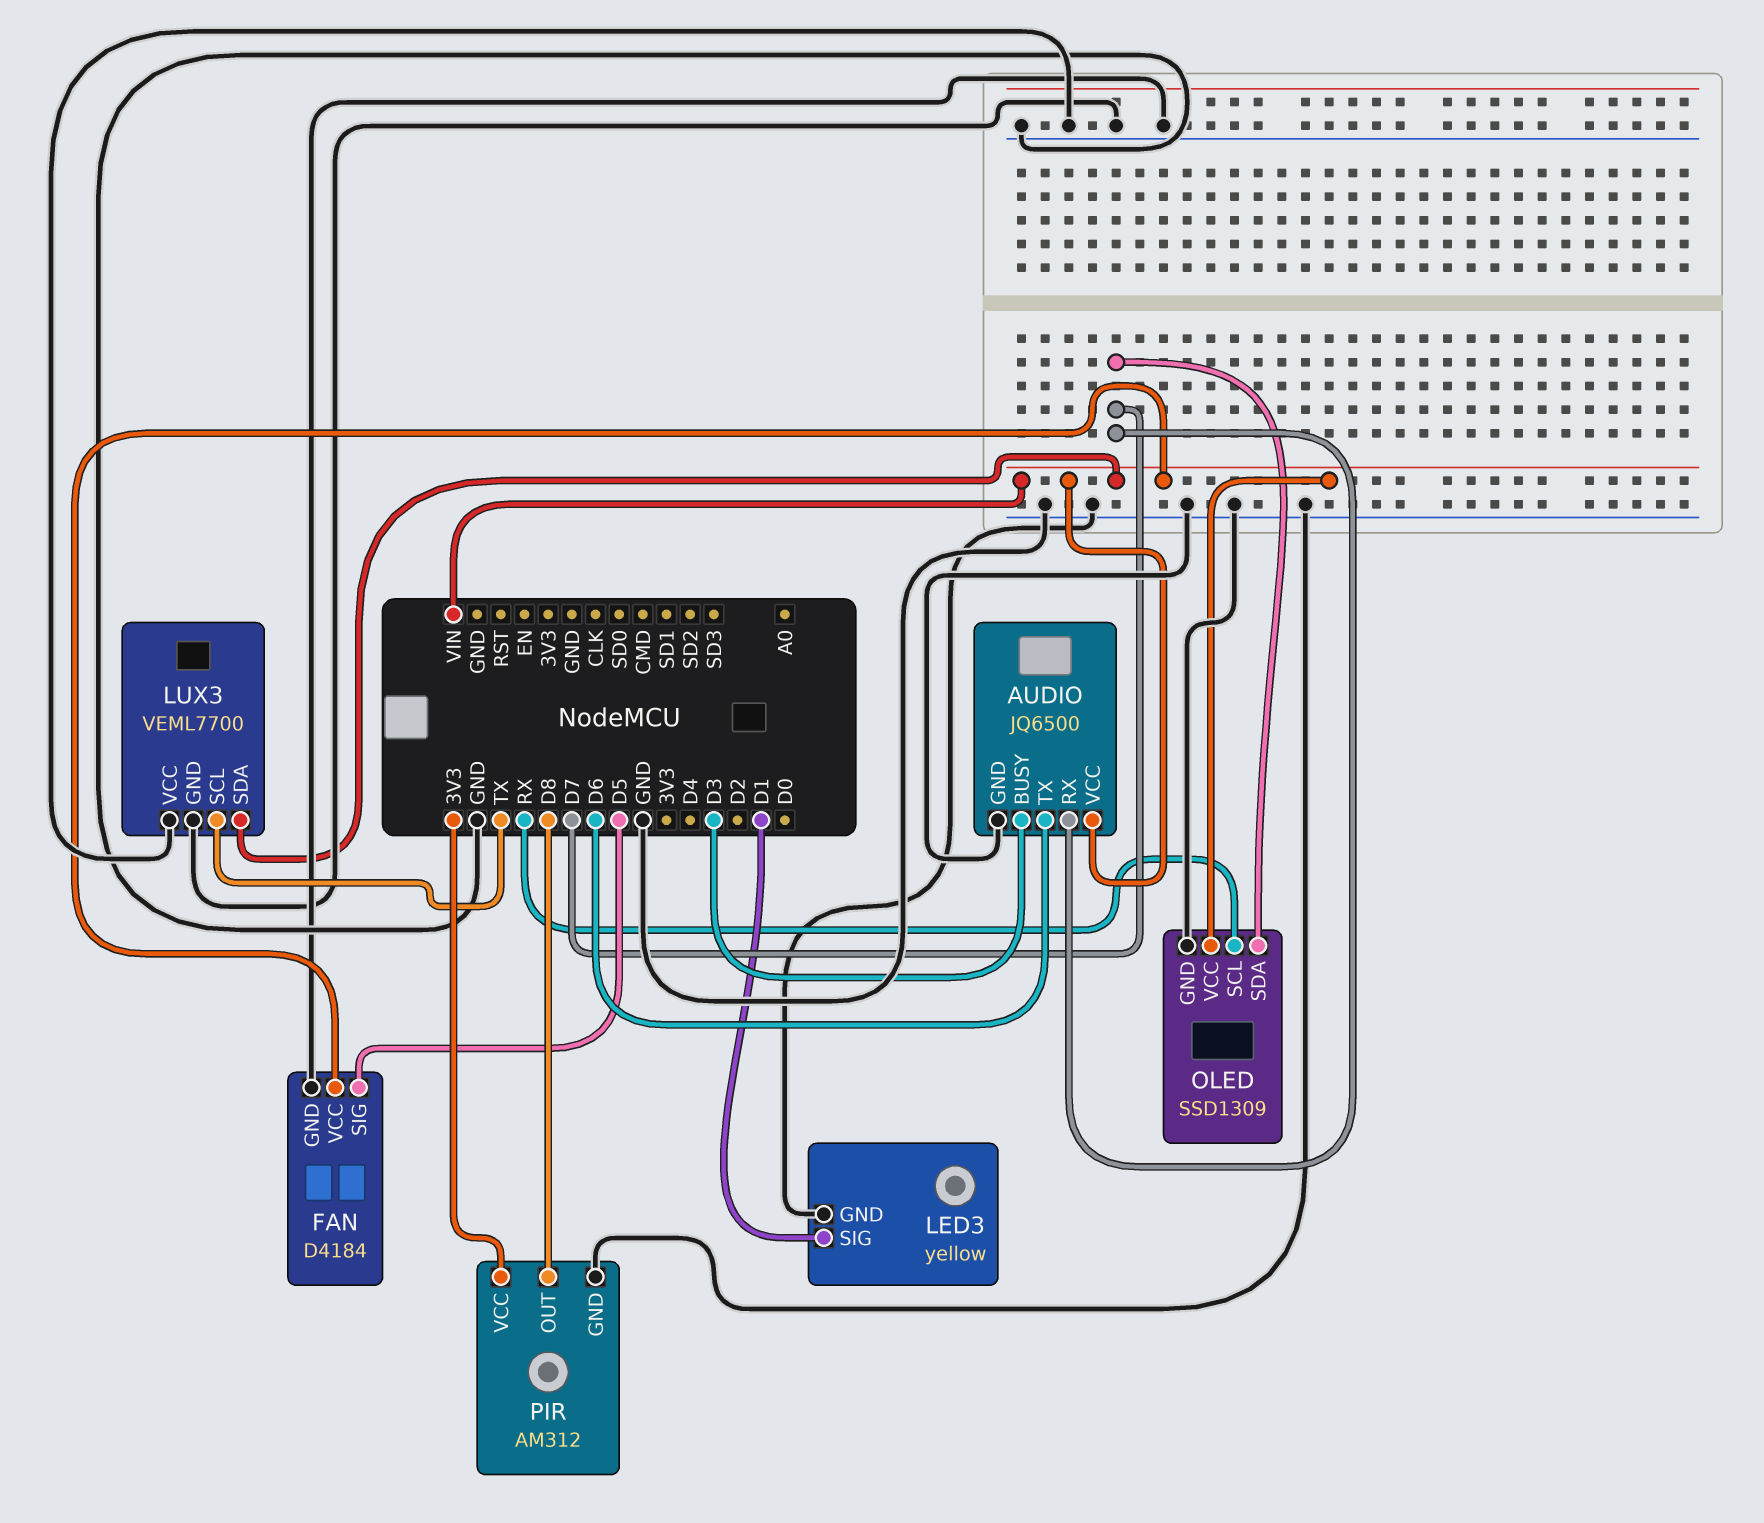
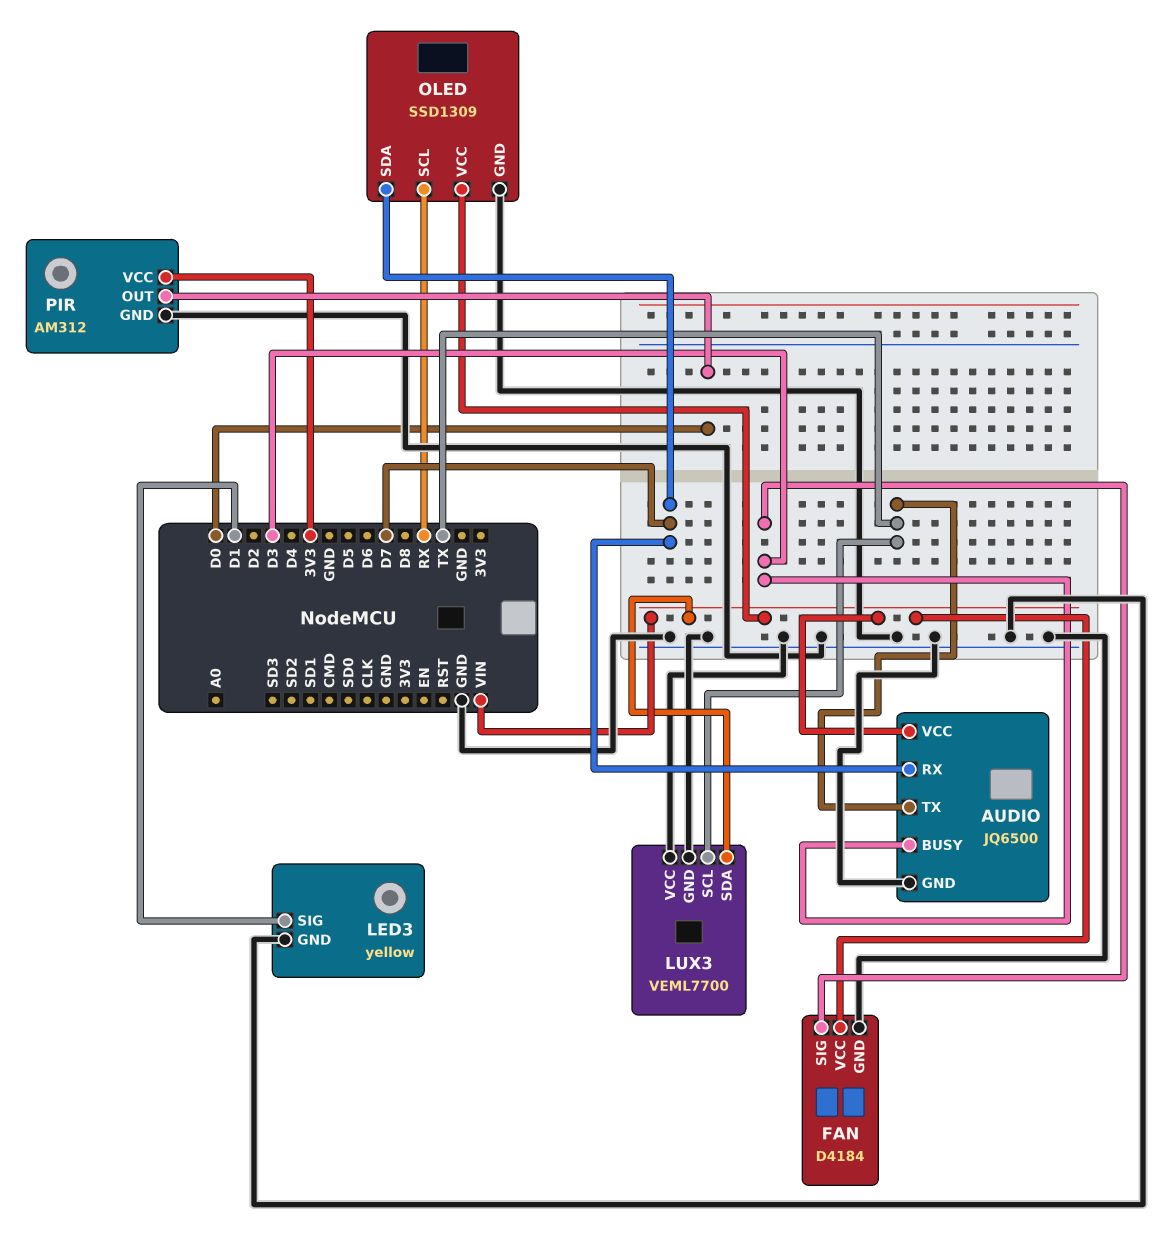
AUDIO pin TX: D6 -> TX
FAN pin SIG: D5 -> D3
PIR pin OUT: D8 -> D0

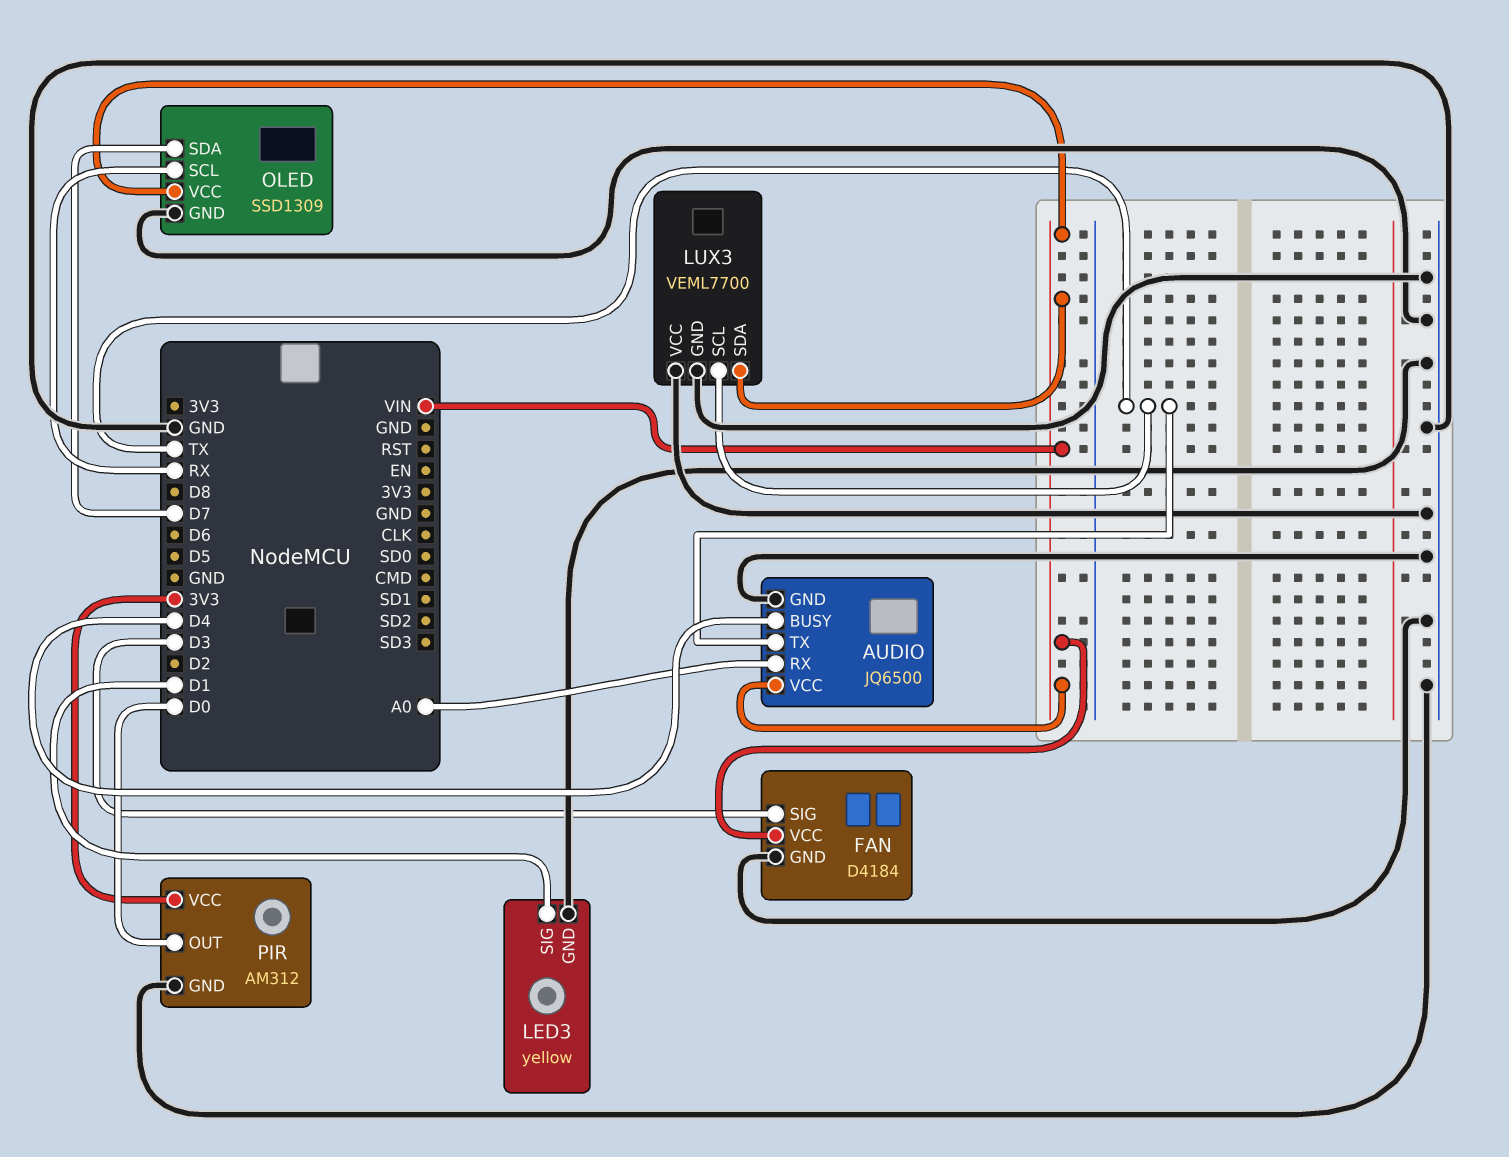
AUDIO pin BUSY: D3 -> D4
AUDIO pin RX: D7 -> A0

